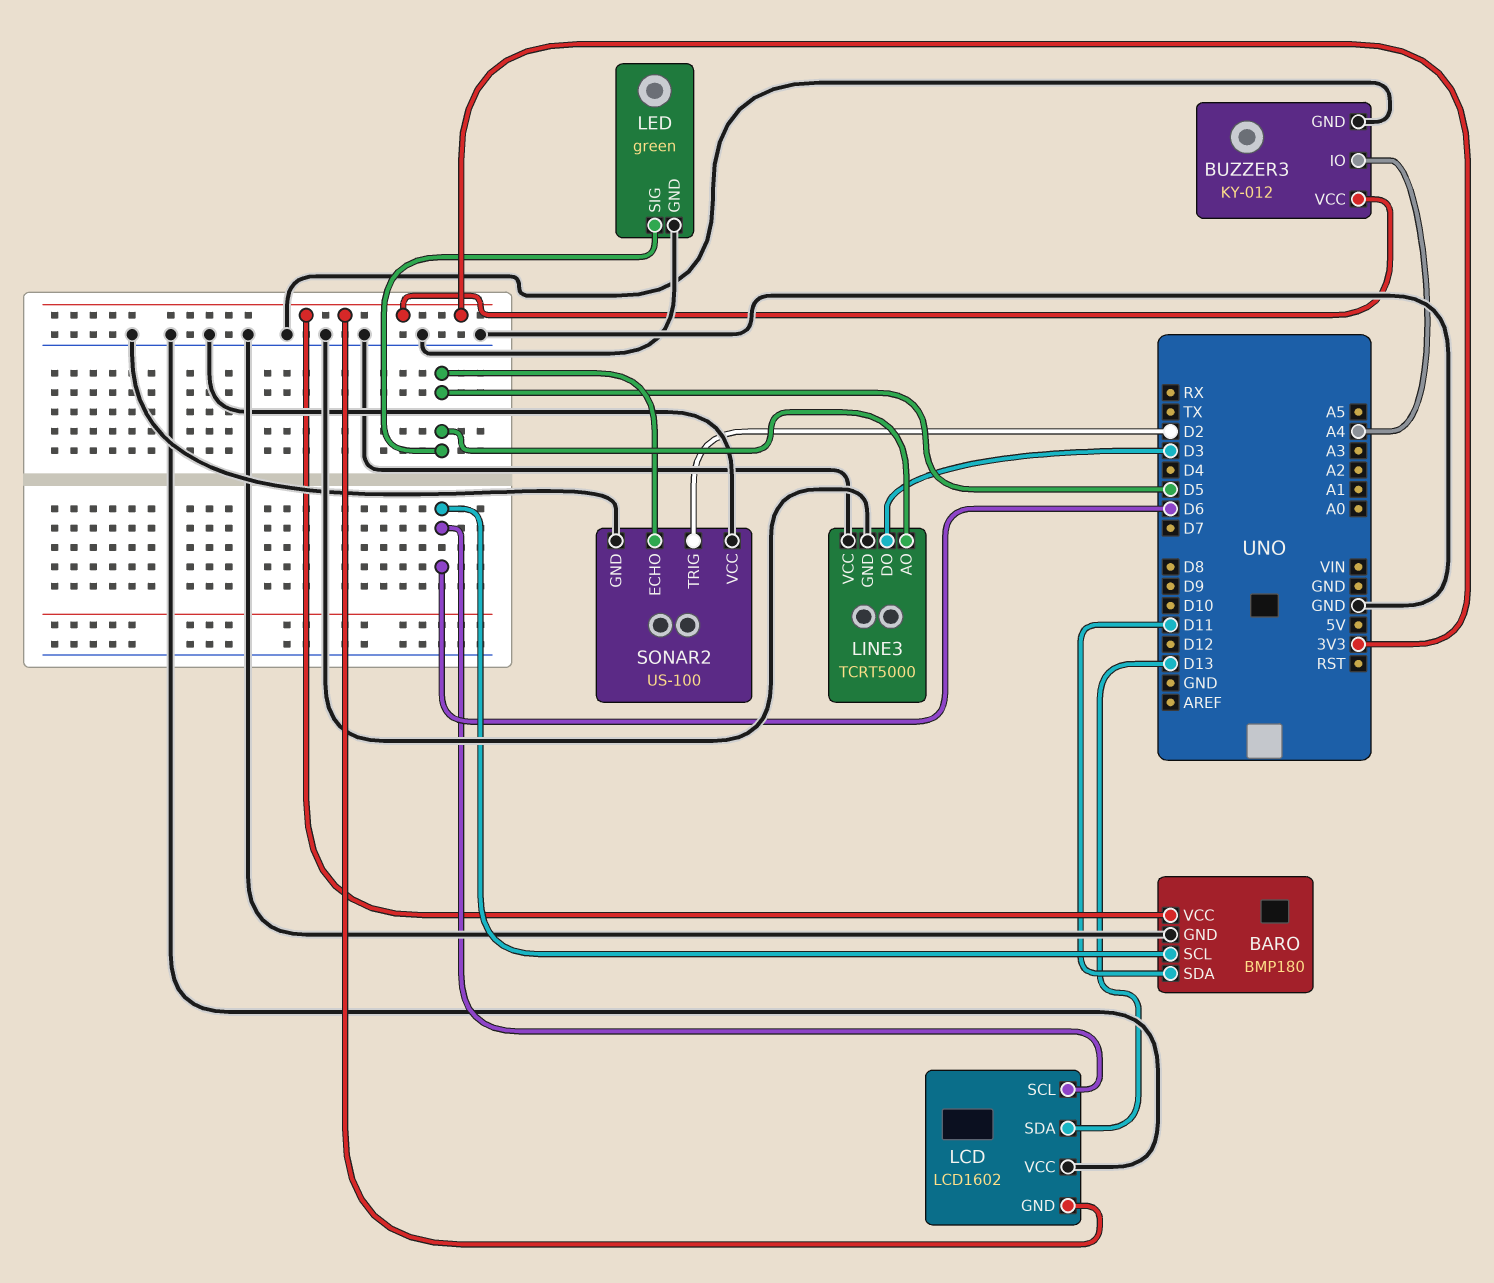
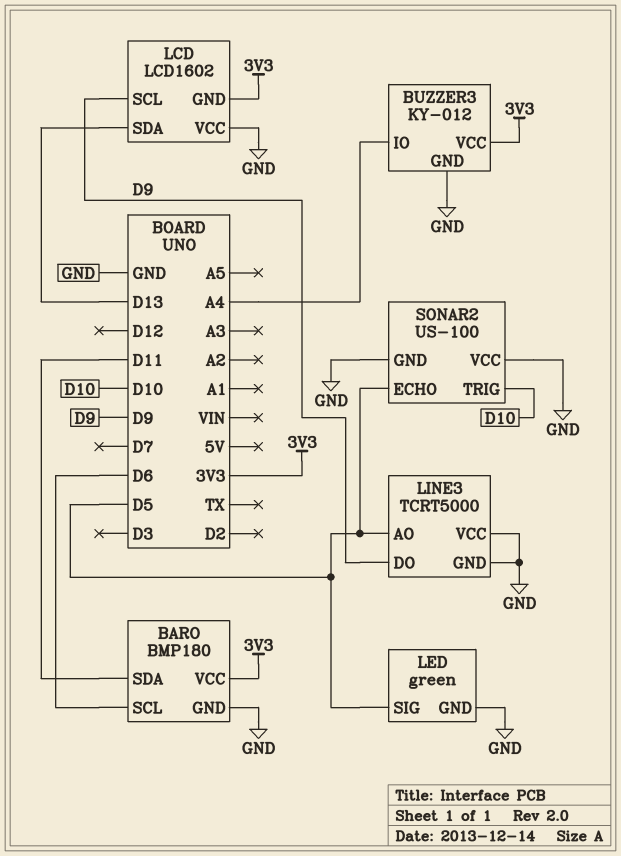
LCD pin SCL: D6 -> D9
LINE3 pin DO: D3 -> D9
SONAR2 pin TRIG: D2 -> D10

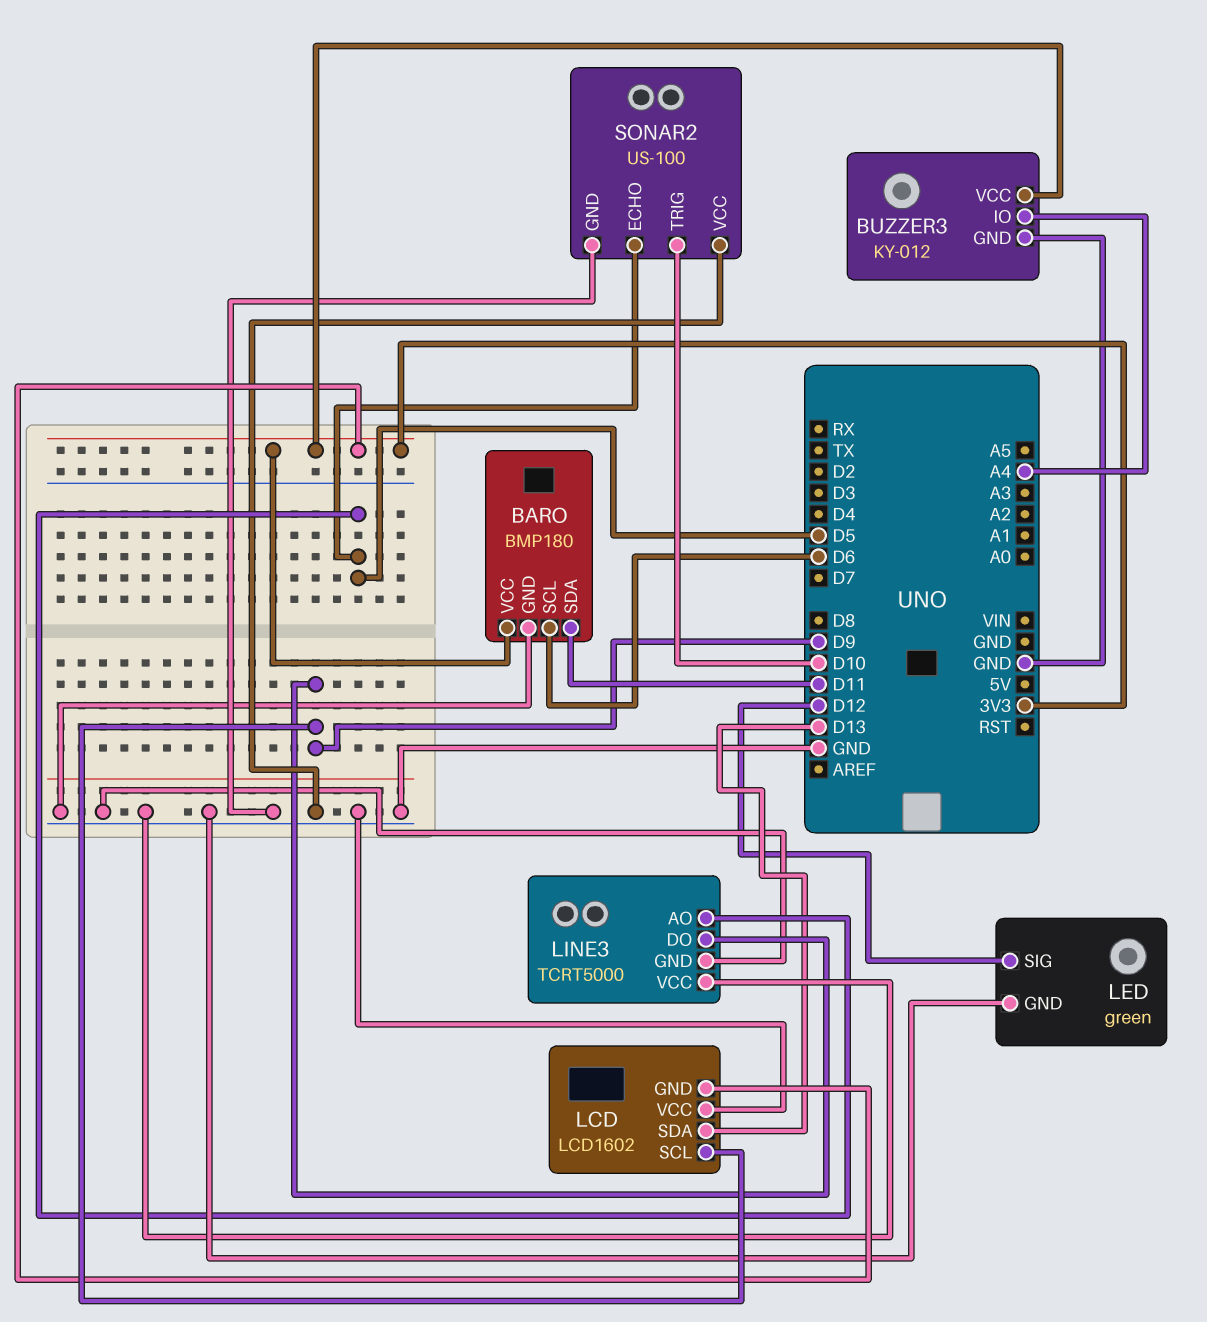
LED pin SIG: D5 -> D12

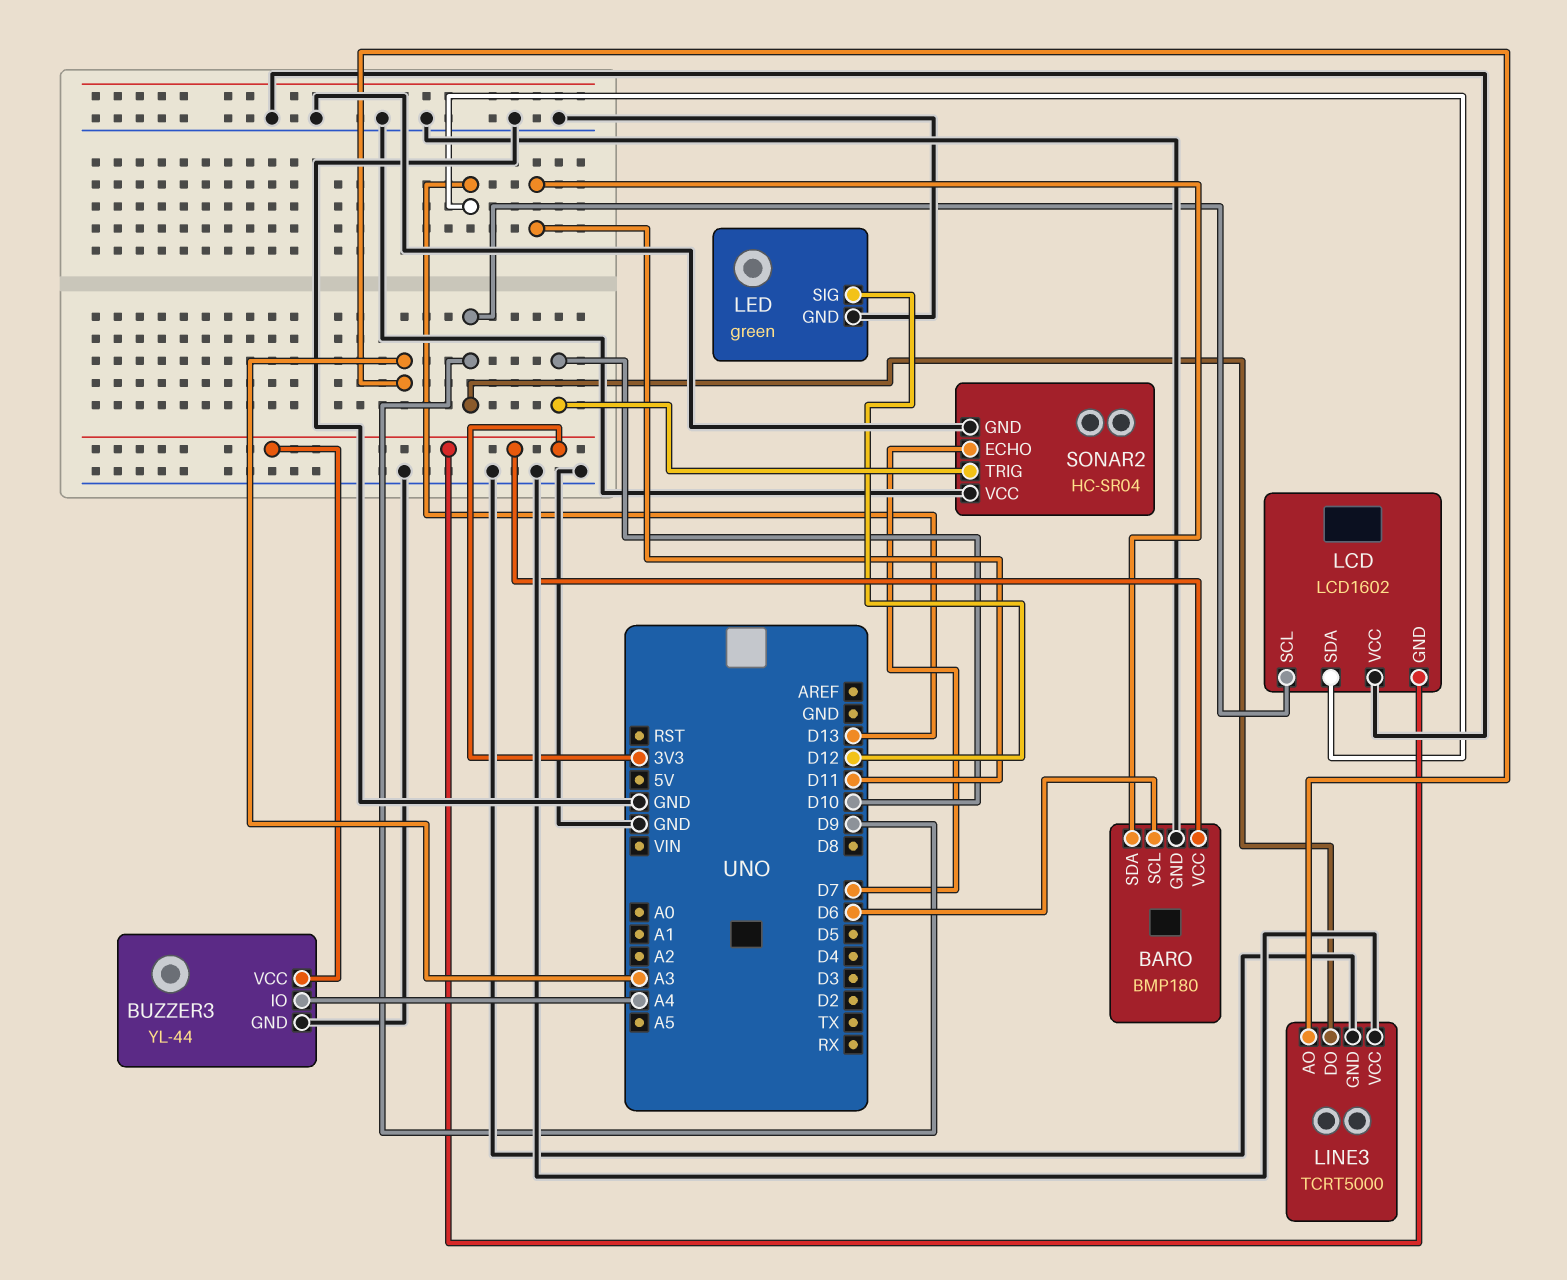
BUZZER3: KY-012 -> YL-44
LINE3 pin AO: D5 -> A3
SONAR2: US-100 -> HC-SR04
SONAR2 pin ECHO: D5 -> D7

